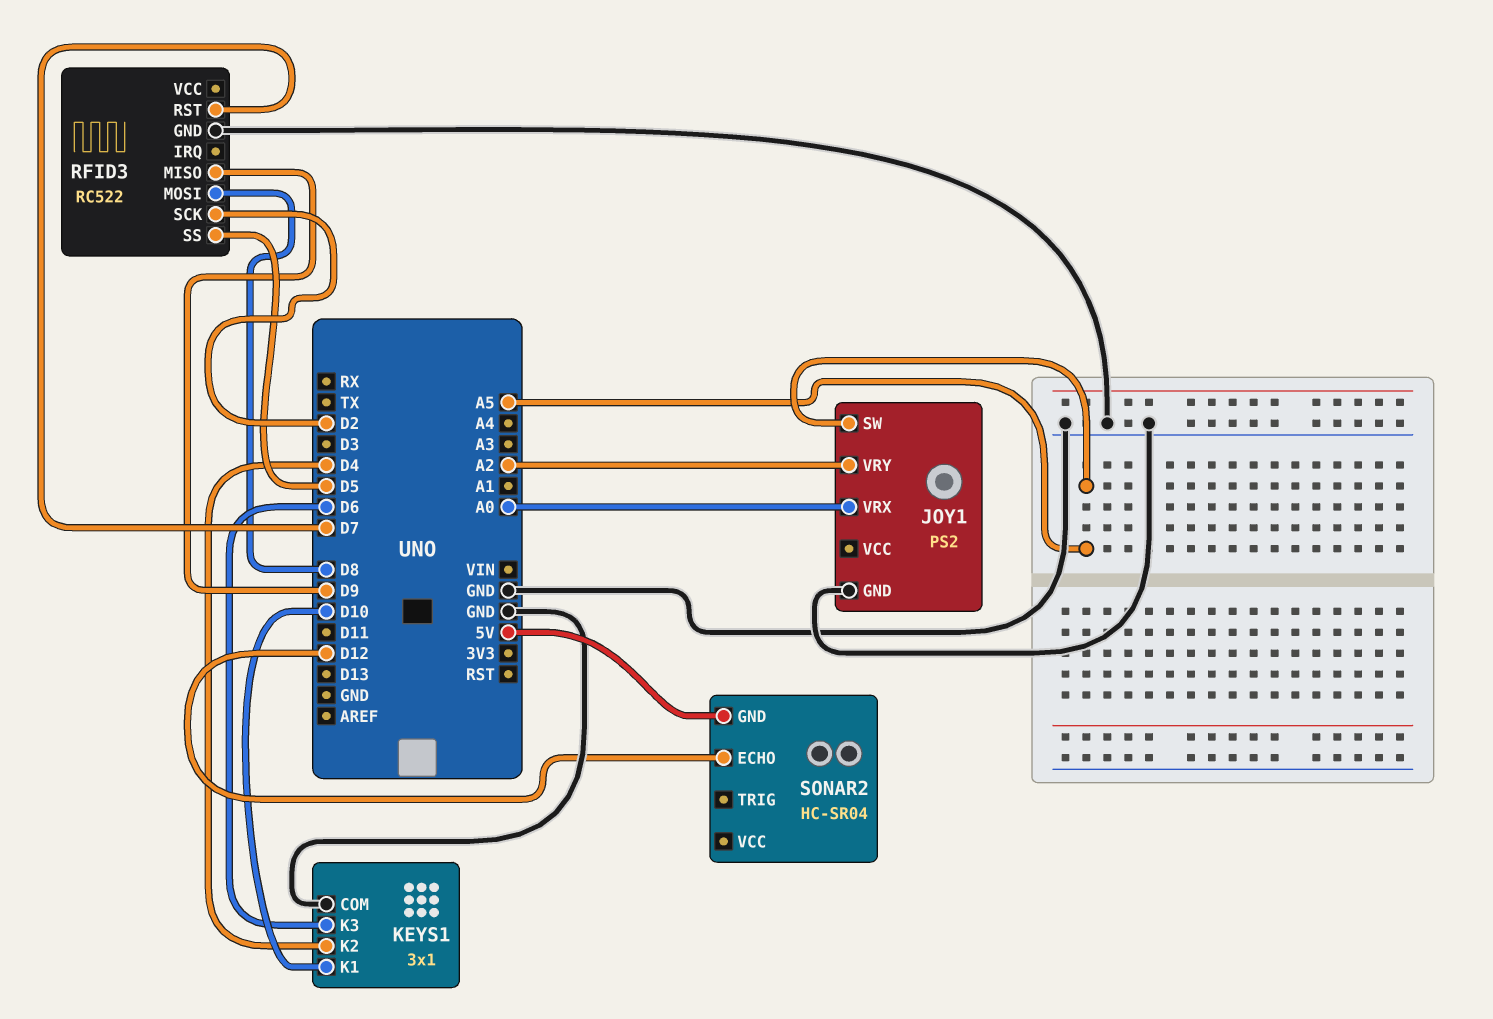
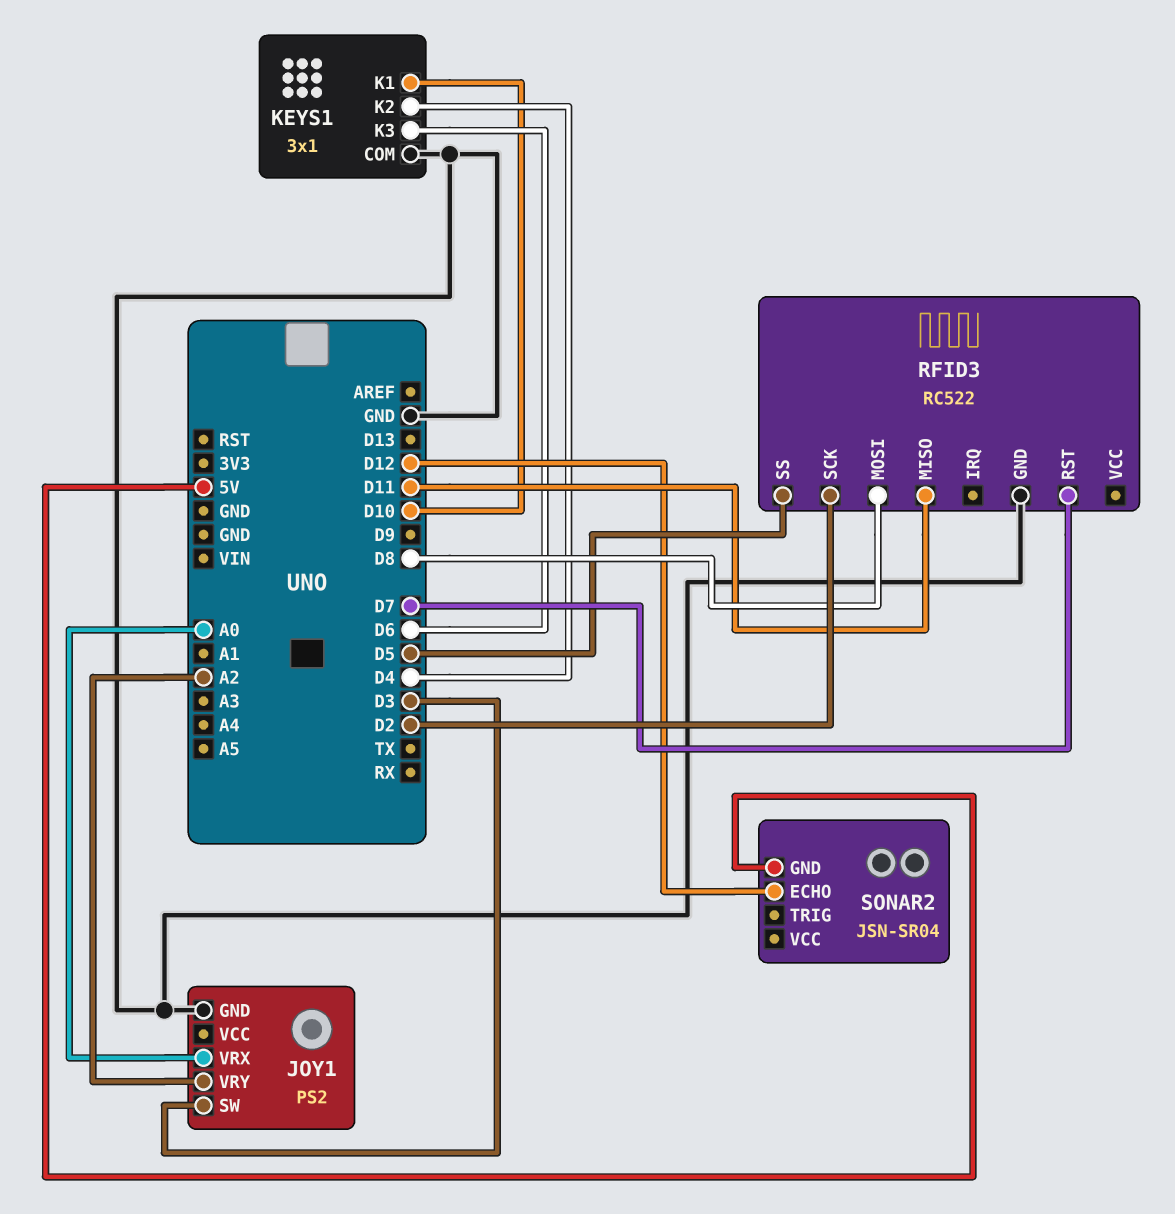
JOY1 pin SW: A5 -> D3
RFID3 pin MISO: D9 -> D11
SONAR2: HC-SR04 -> JSN-SR04

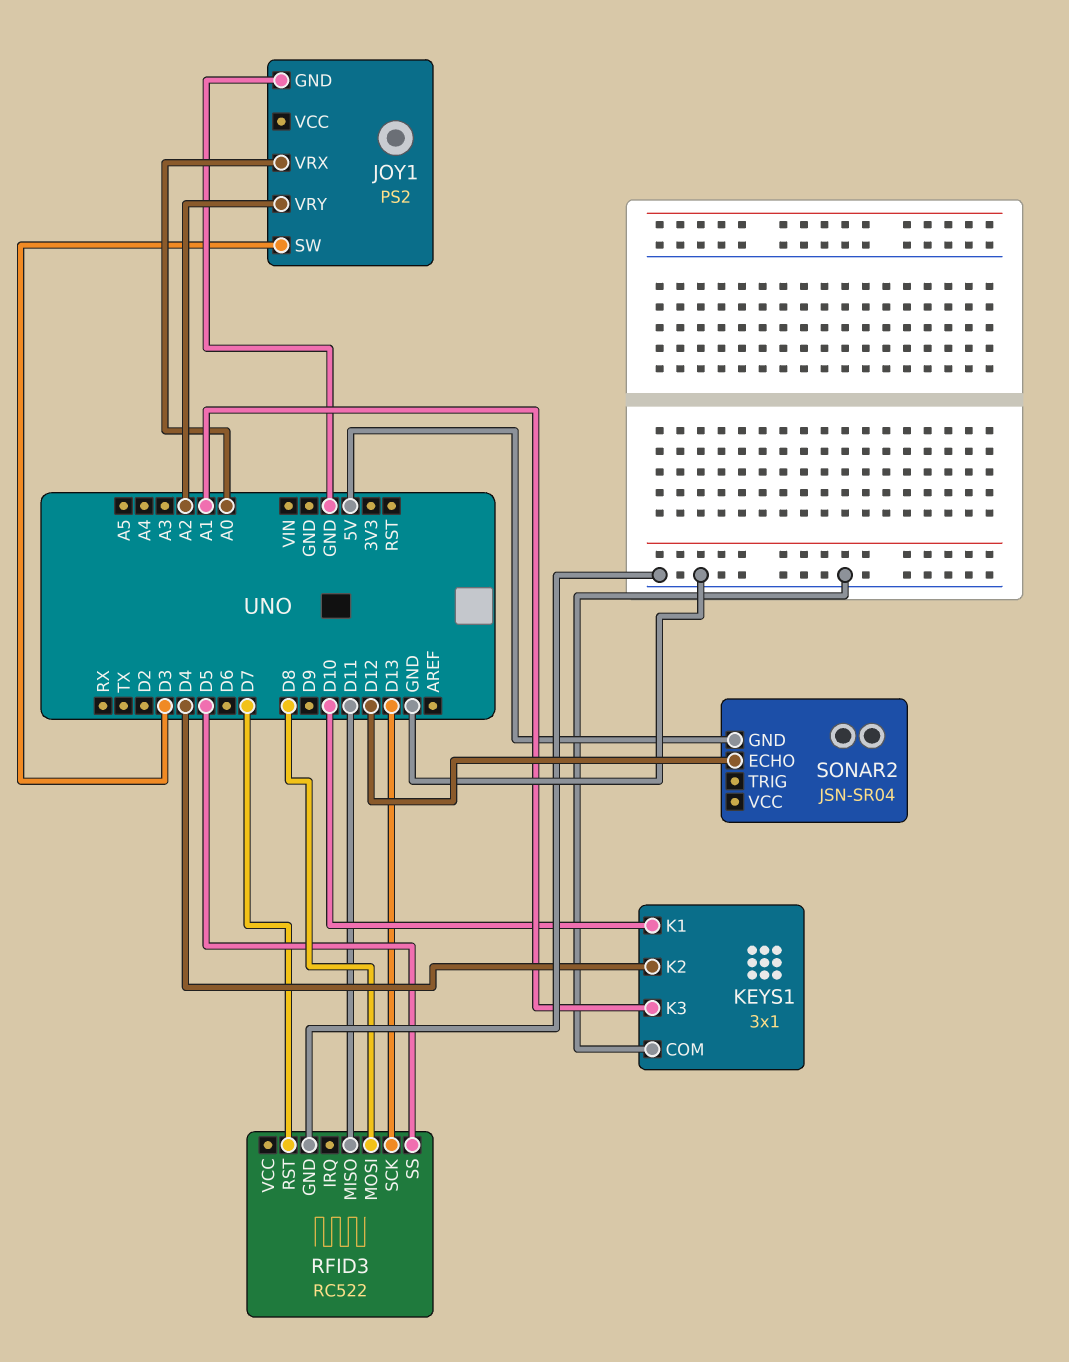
KEYS1 pin K3: D6 -> A1
RFID3 pin SCK: D2 -> D13

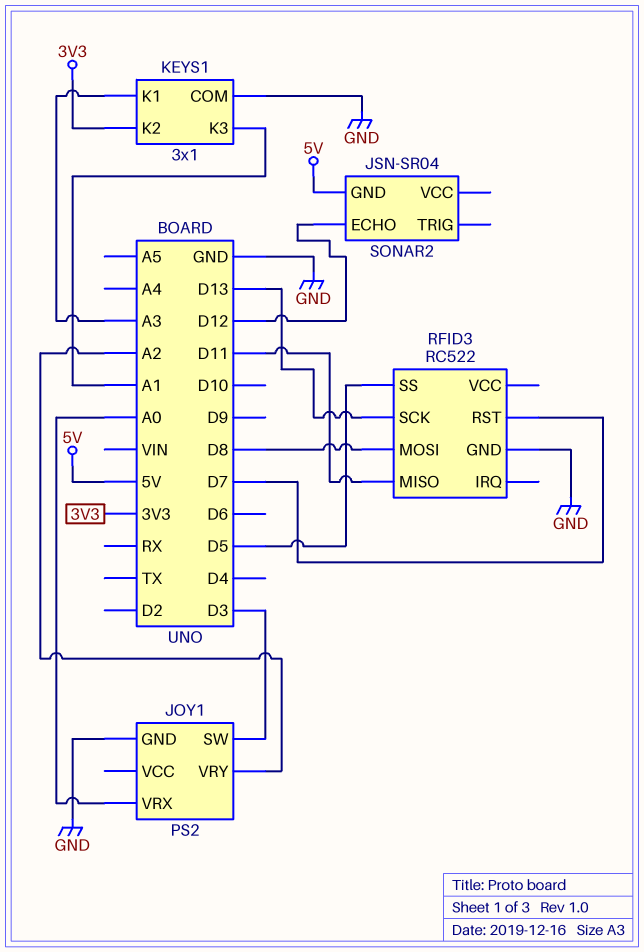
KEYS1 pin K1: D10 -> A3
KEYS1 pin K2: D4 -> 3V3

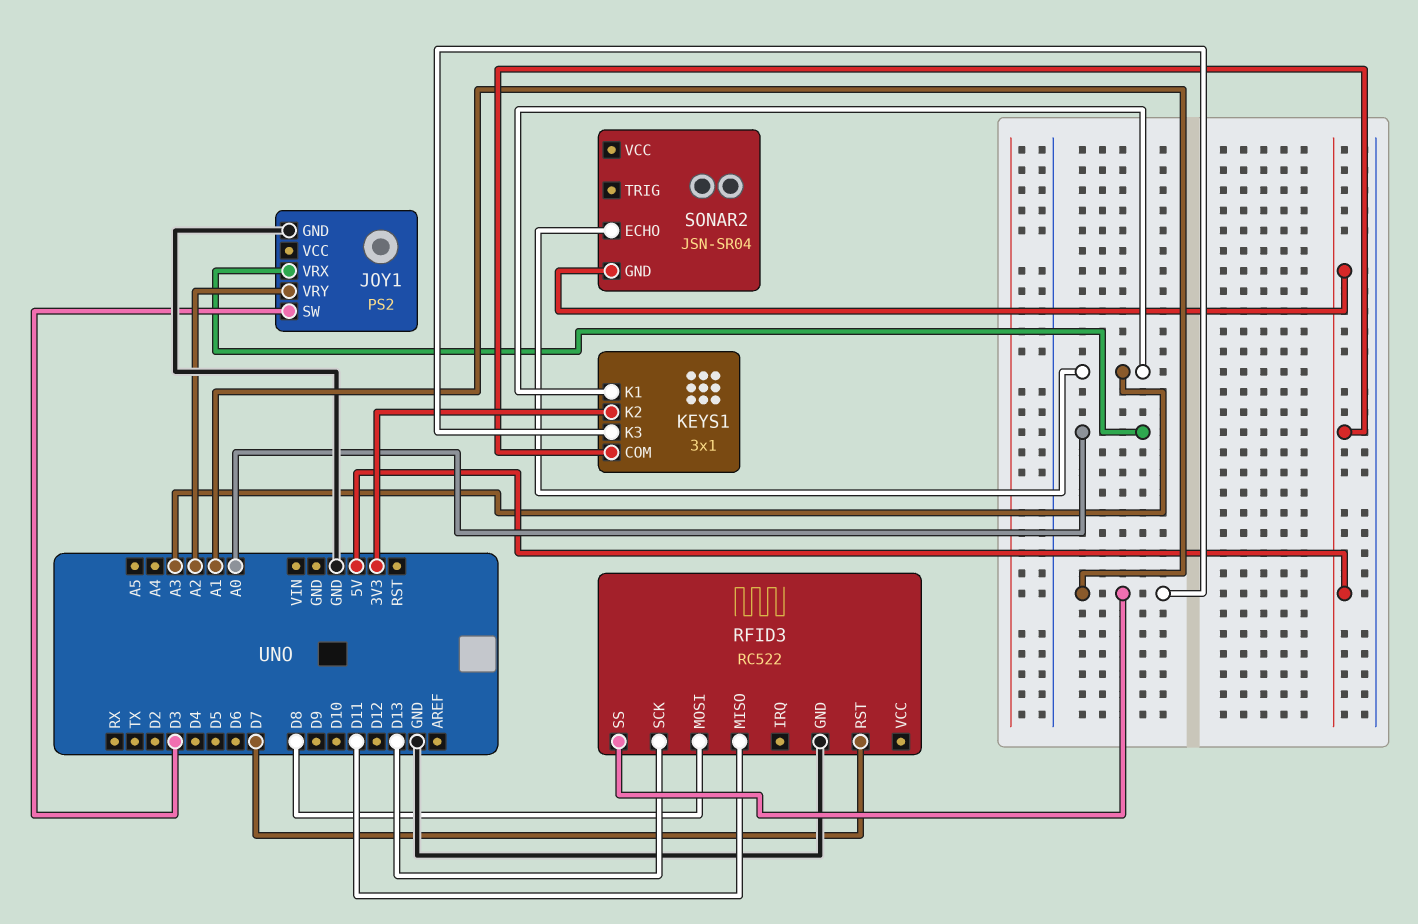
KEYS1 pin COM: GND -> 5V
RFID3 pin SS: D5 -> A1
SONAR2 pin ECHO: D12 -> A3

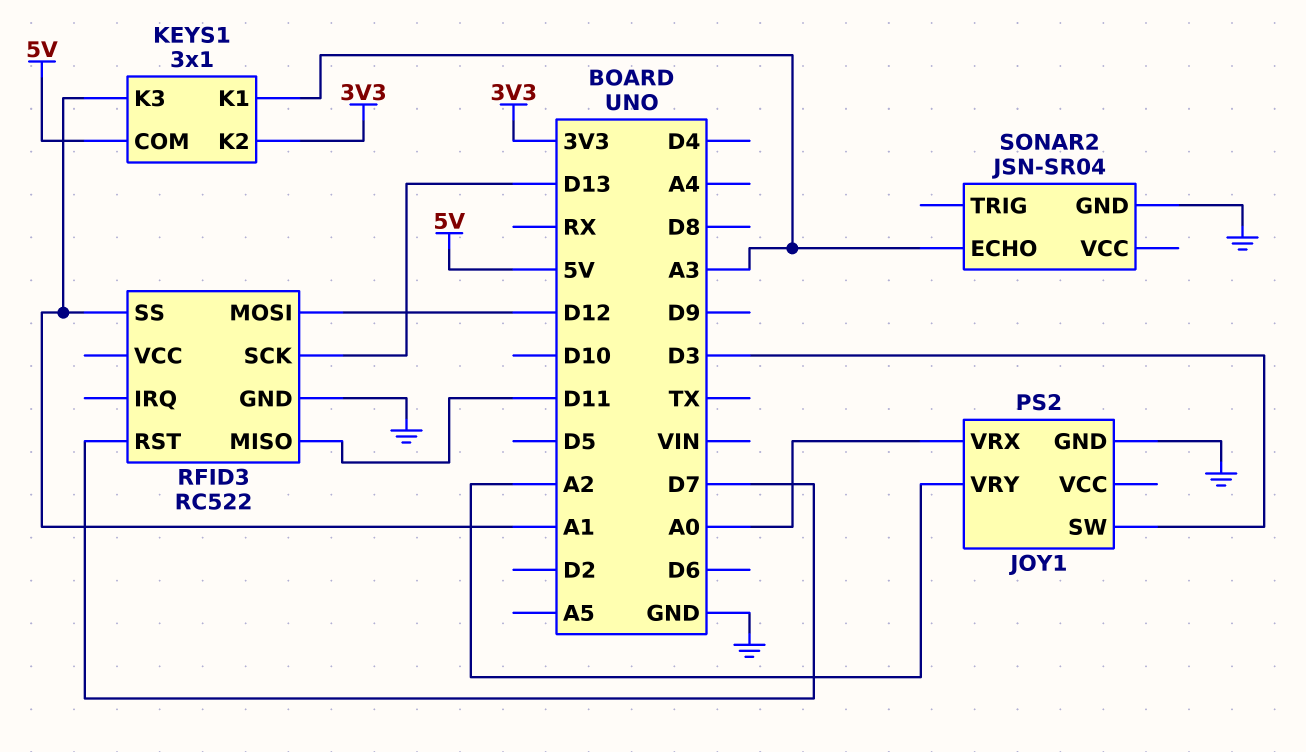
RFID3 pin MOSI: D8 -> D12
SONAR2 pin GND: 5V -> GND

